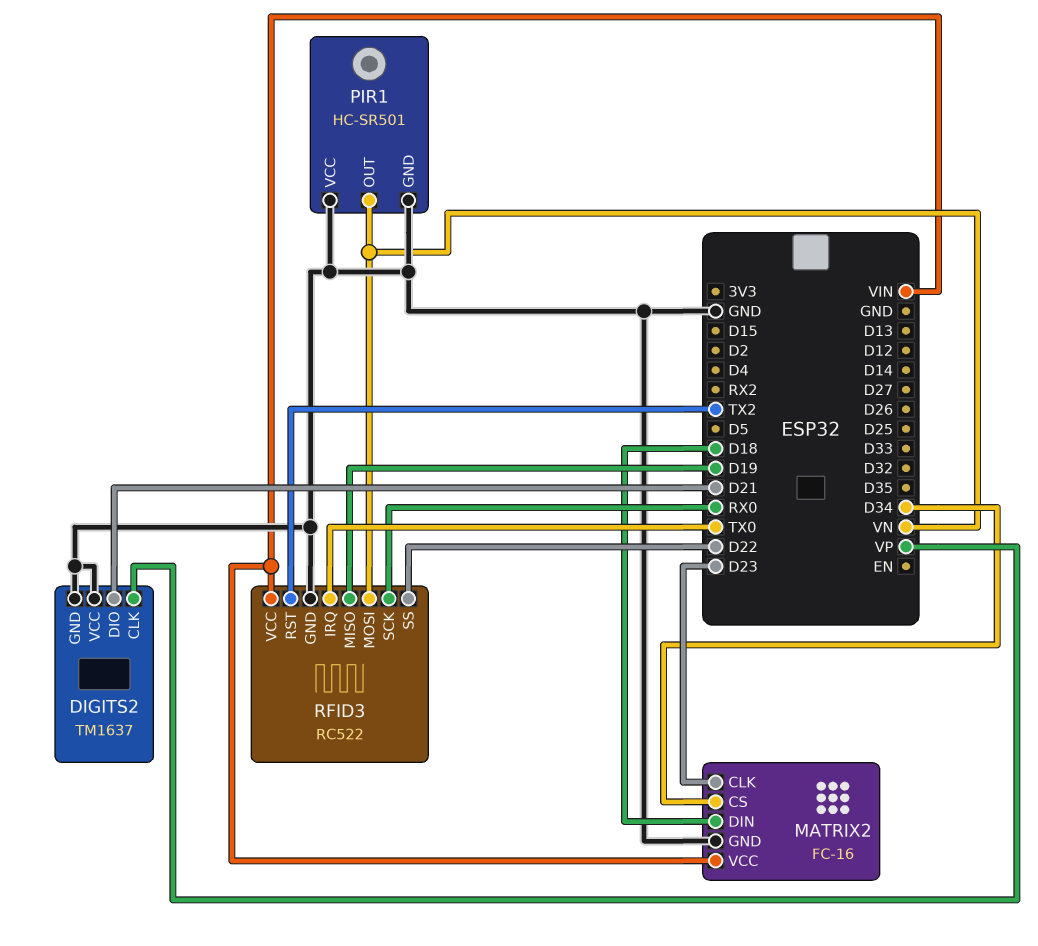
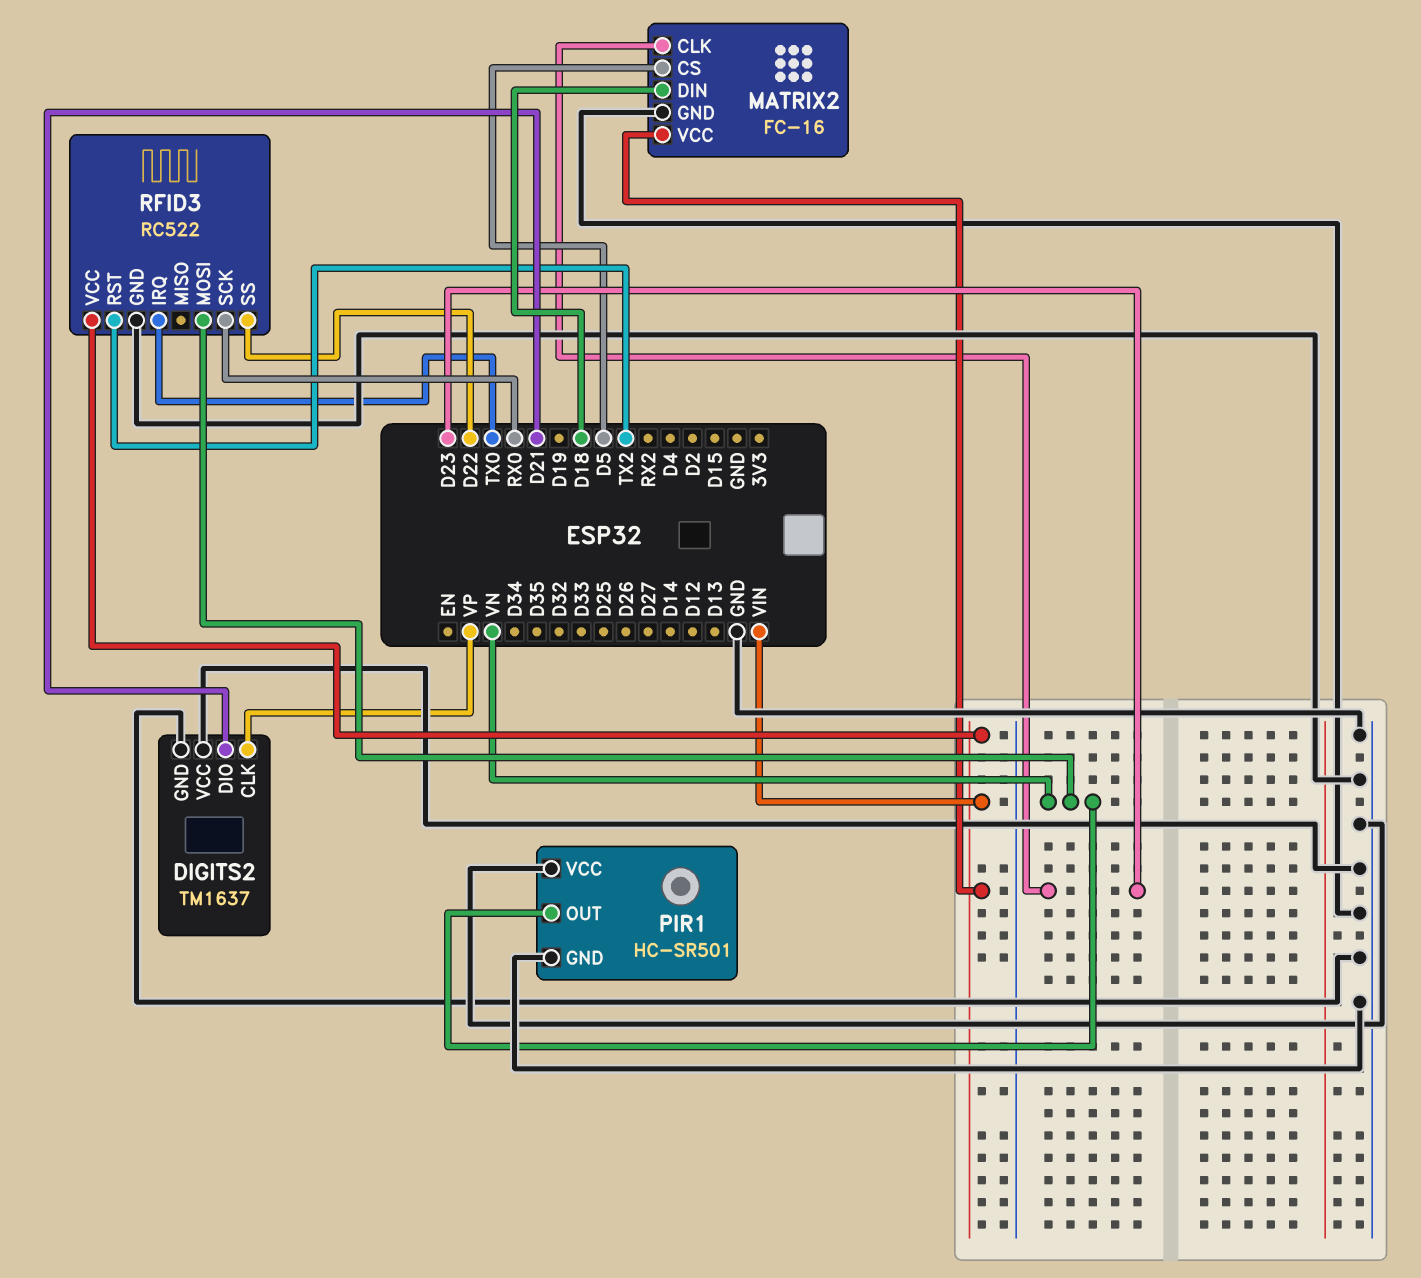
MATRIX2 pin CS: D34 -> D5
RFID3 pin MISO: D19 -> none

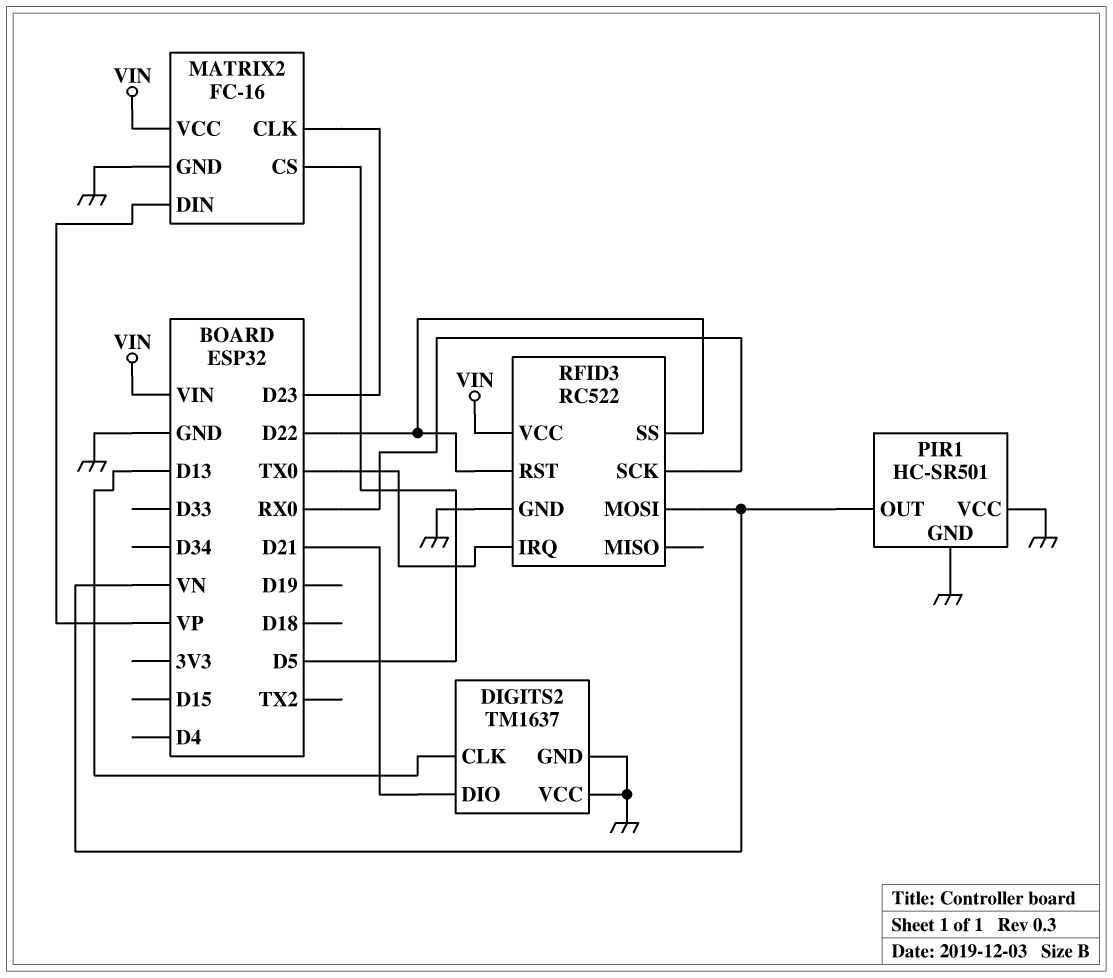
DIGITS2 pin CLK: VP -> D13
MATRIX2 pin DIN: D18 -> VP
RFID3 pin RST: TX2 -> D22

